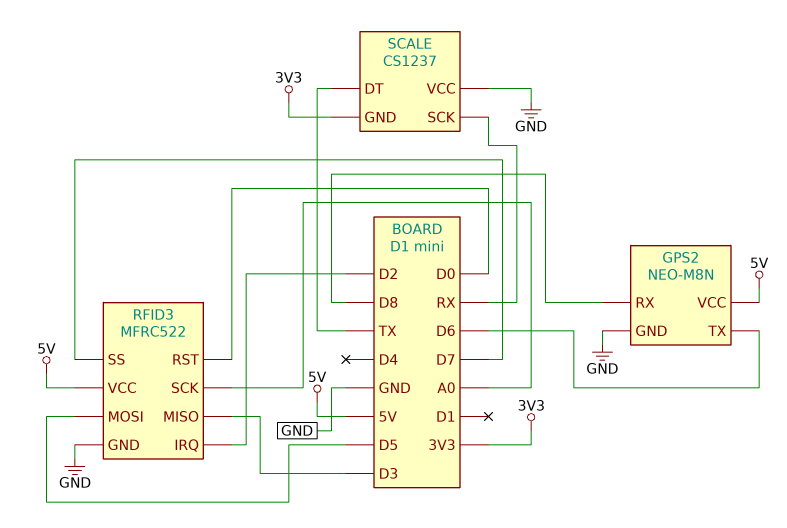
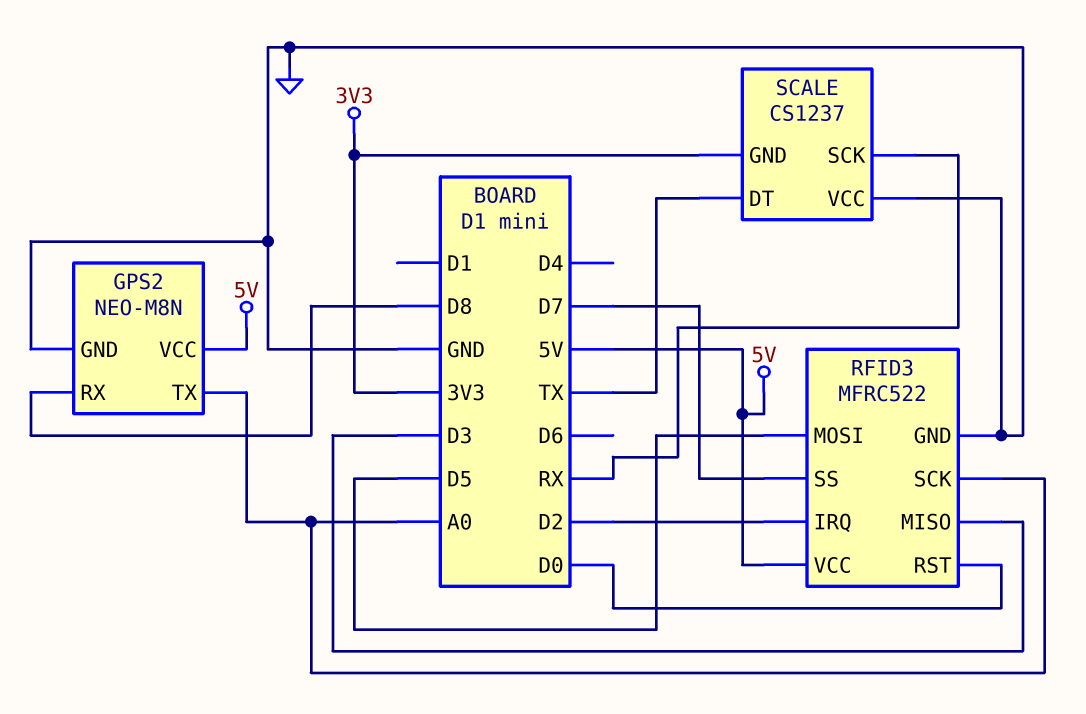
GPS2 pin TX: D6 -> A0

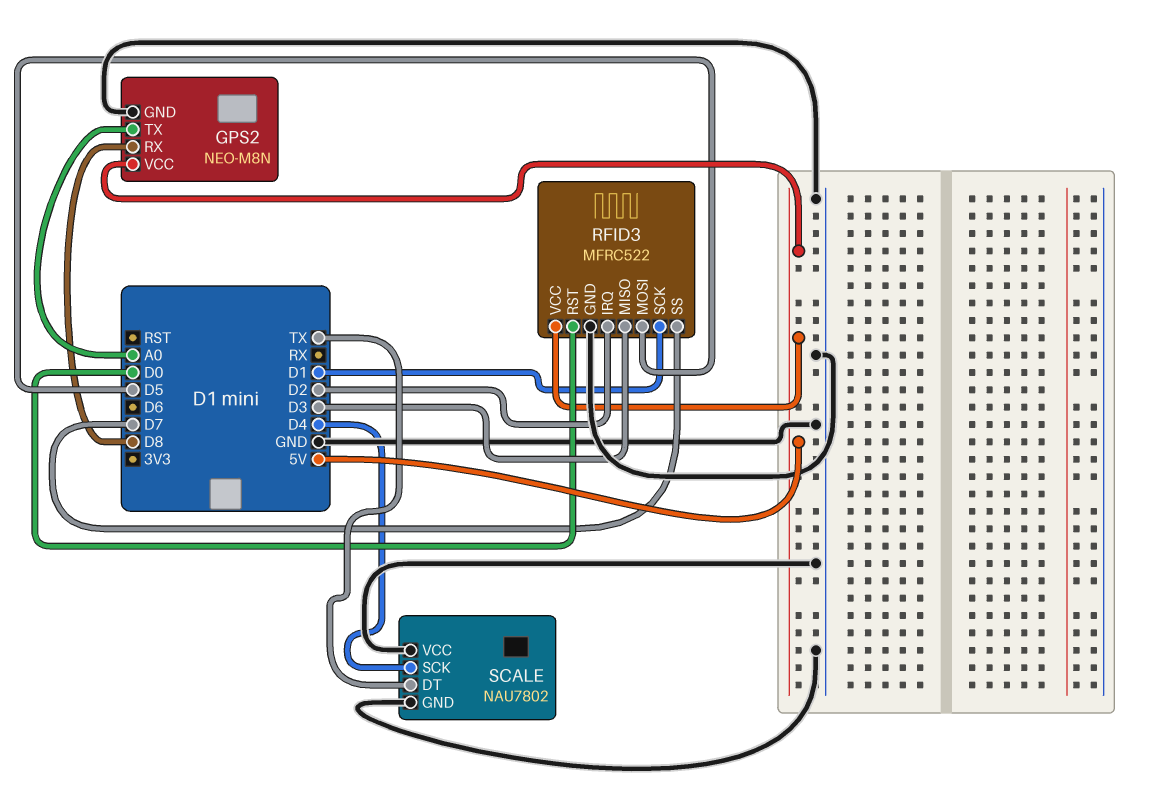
RFID3 pin SCK: A0 -> D1
SCALE: CS1237 -> NAU7802
SCALE pin GND: 3V3 -> GND
SCALE pin SCK: RX -> D4

